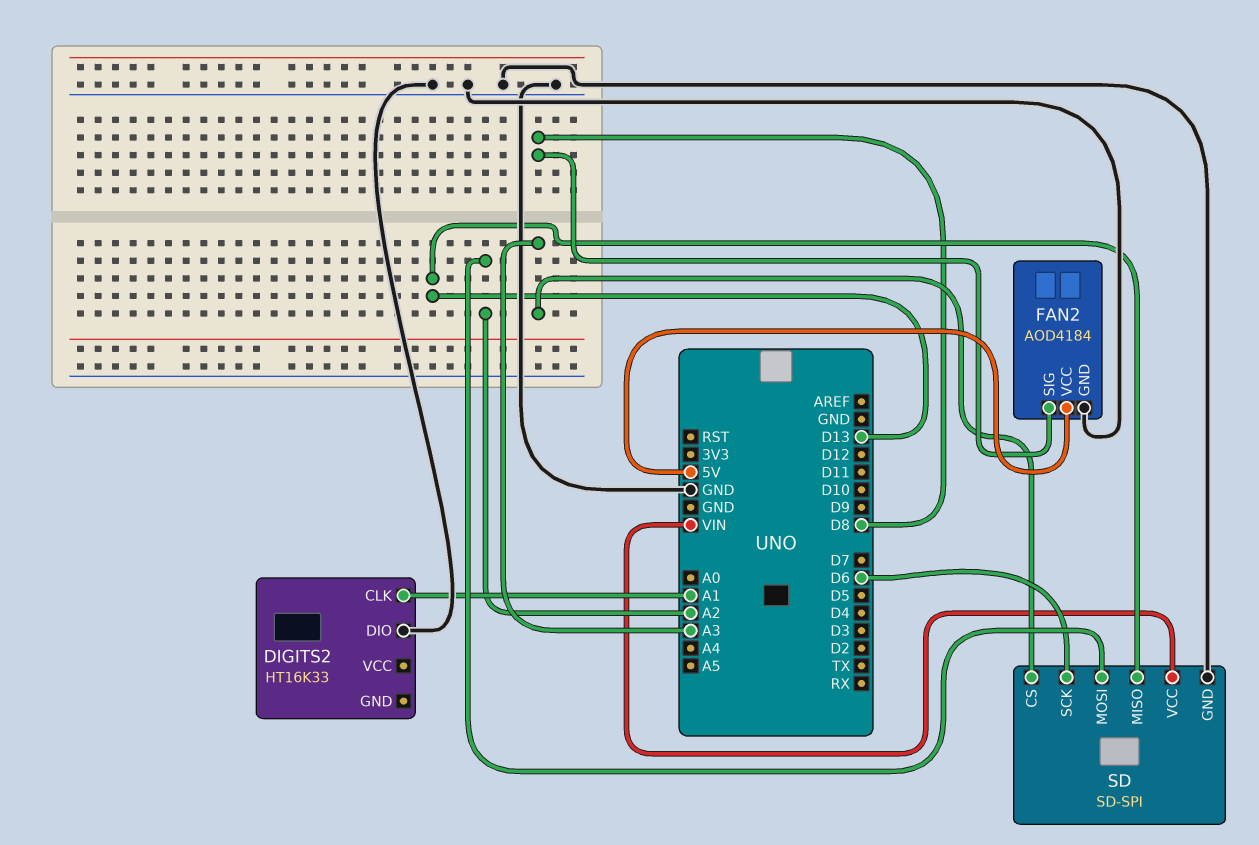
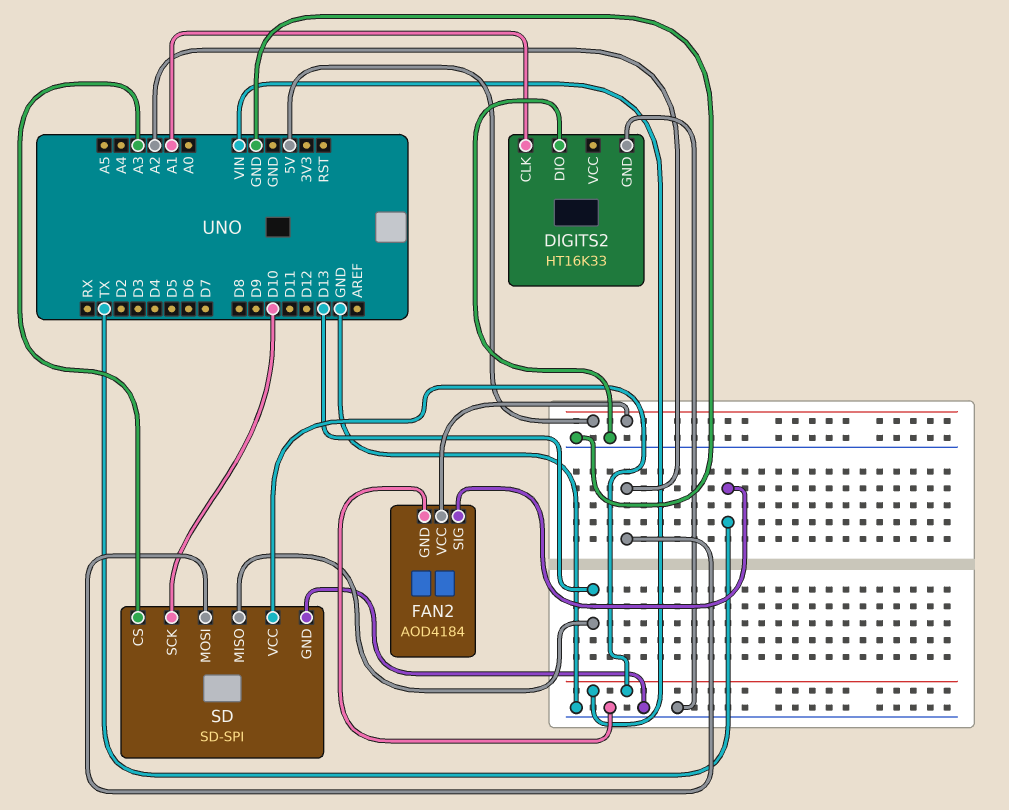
DIGITS2 pin GND: none -> GND
FAN2 pin SIG: D8 -> TX
SD pin SCK: D6 -> D10

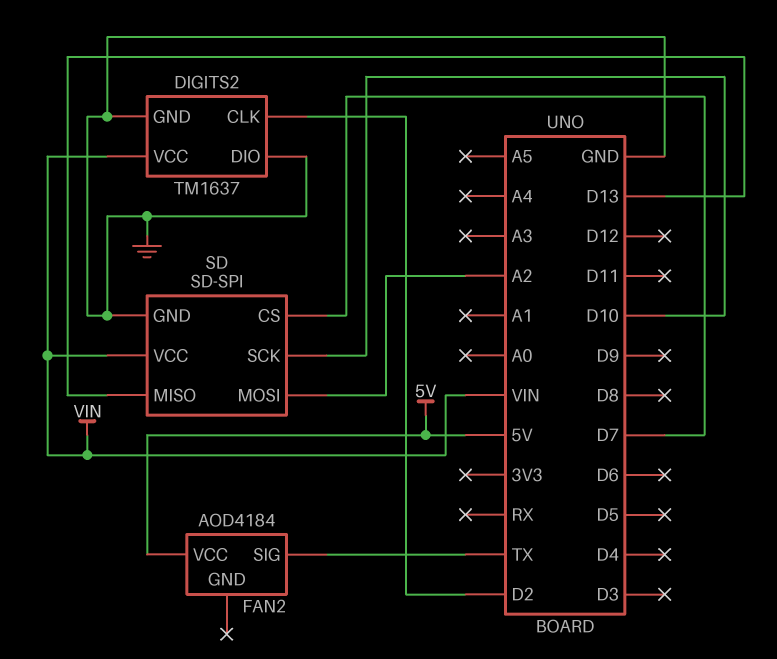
DIGITS2: HT16K33 -> TM1637
DIGITS2 pin CLK: A1 -> D2
DIGITS2 pin VCC: none -> VIN
FAN2 pin GND: GND -> none
SD pin CS: A3 -> D7

